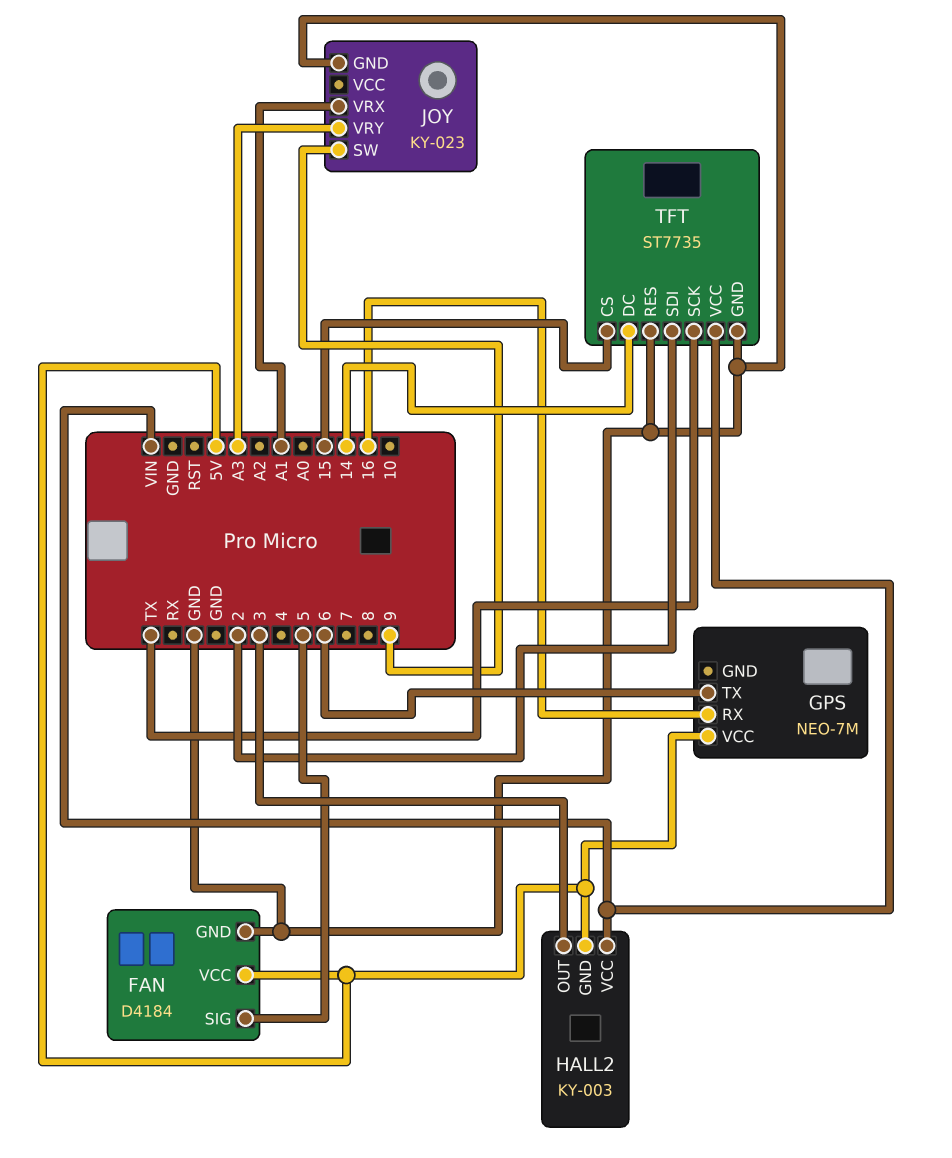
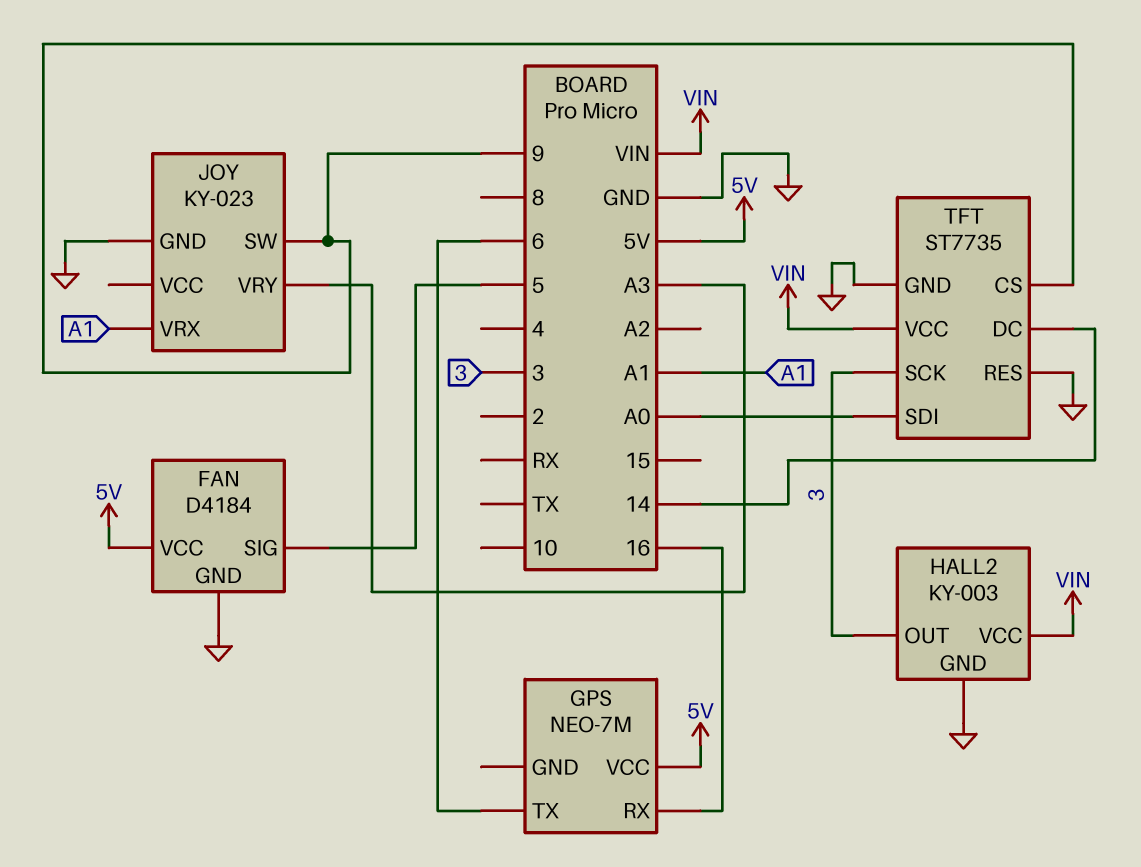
HALL2 pin GND: 5V -> GND
TFT pin CS: 15 -> 9
TFT pin SCK: TX -> 3
TFT pin SDI: 2 -> A0

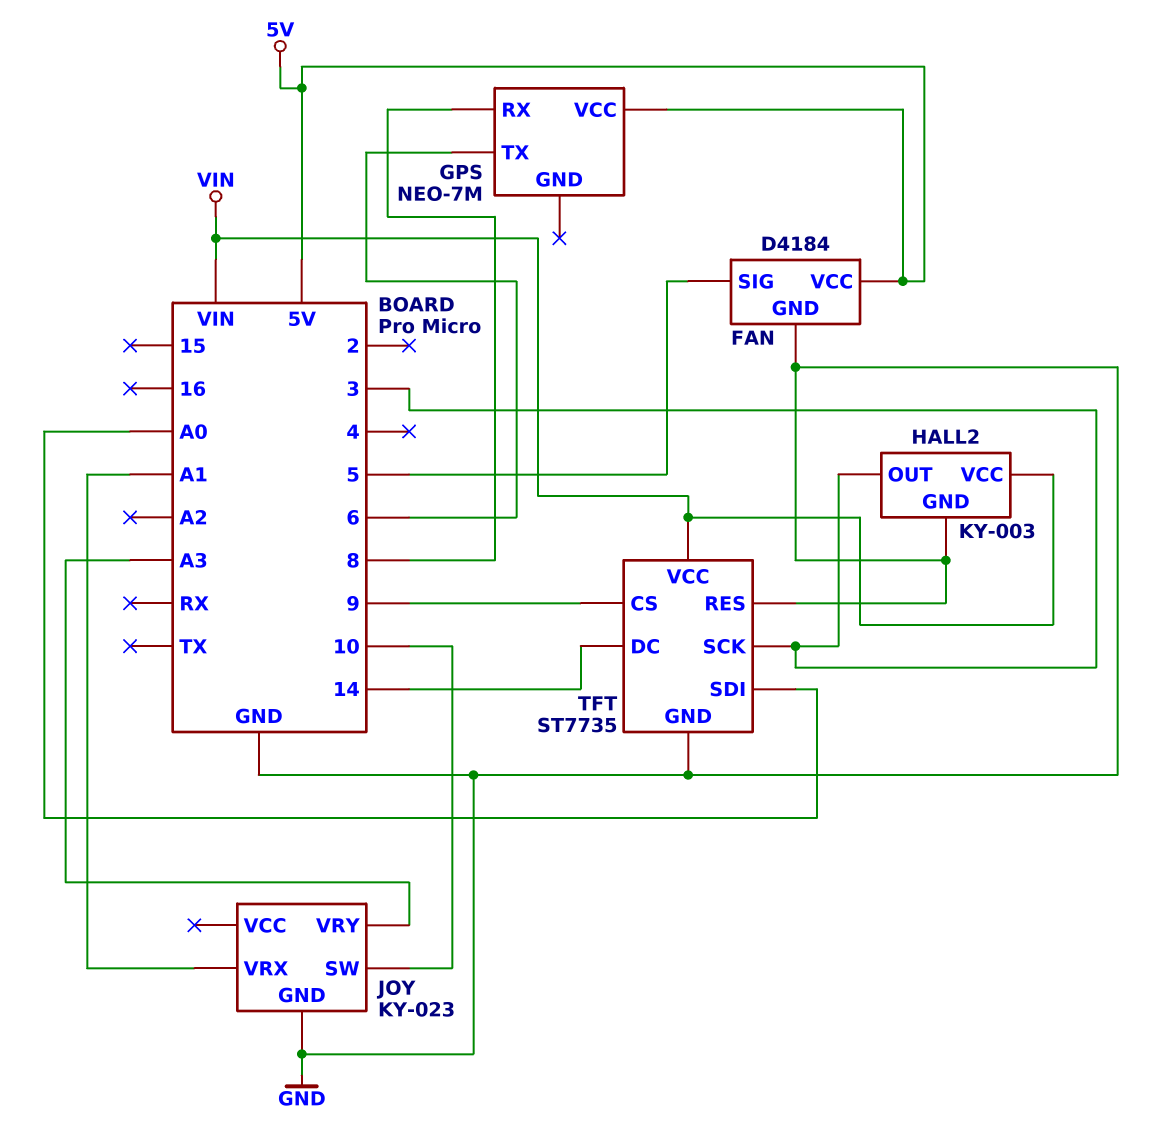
GPS pin RX: 16 -> 8
JOY pin SW: 9 -> 10

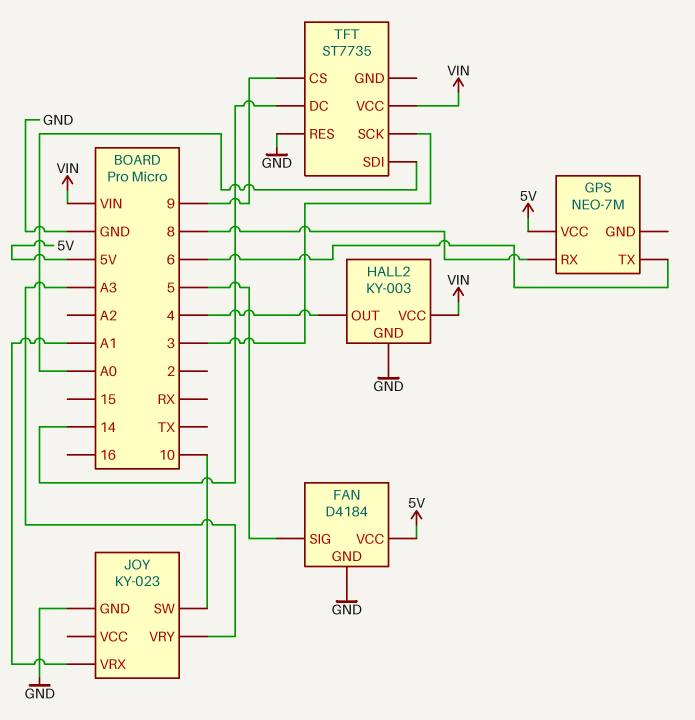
HALL2 pin OUT: 3 -> 4
TFT pin GND: GND -> none

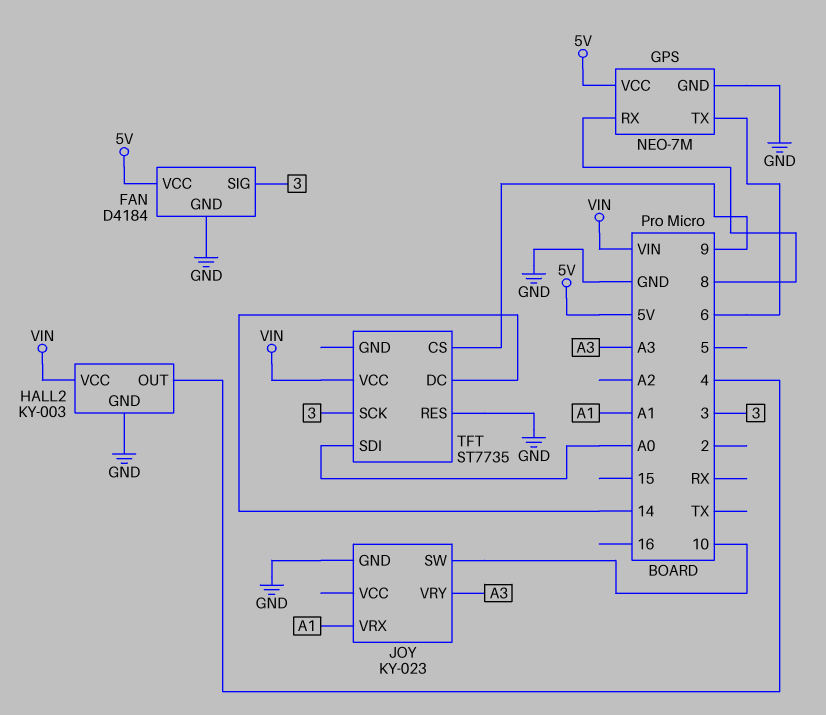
FAN pin SIG: 5 -> 3
GPS pin GND: none -> GND

